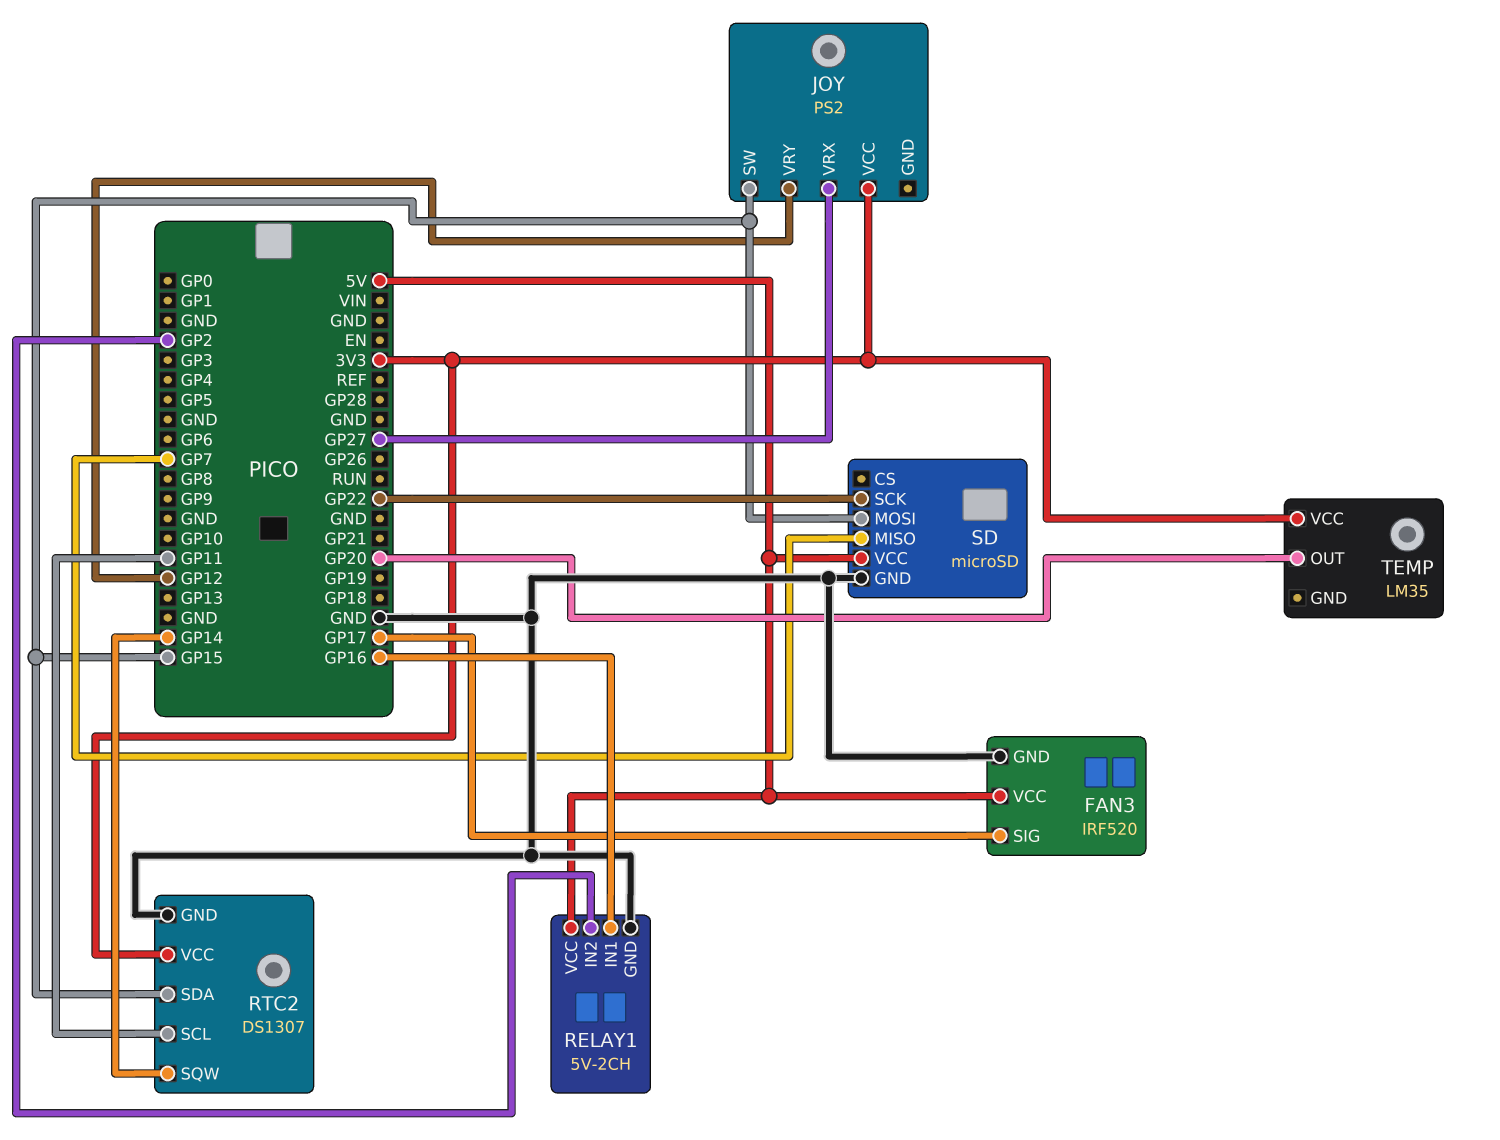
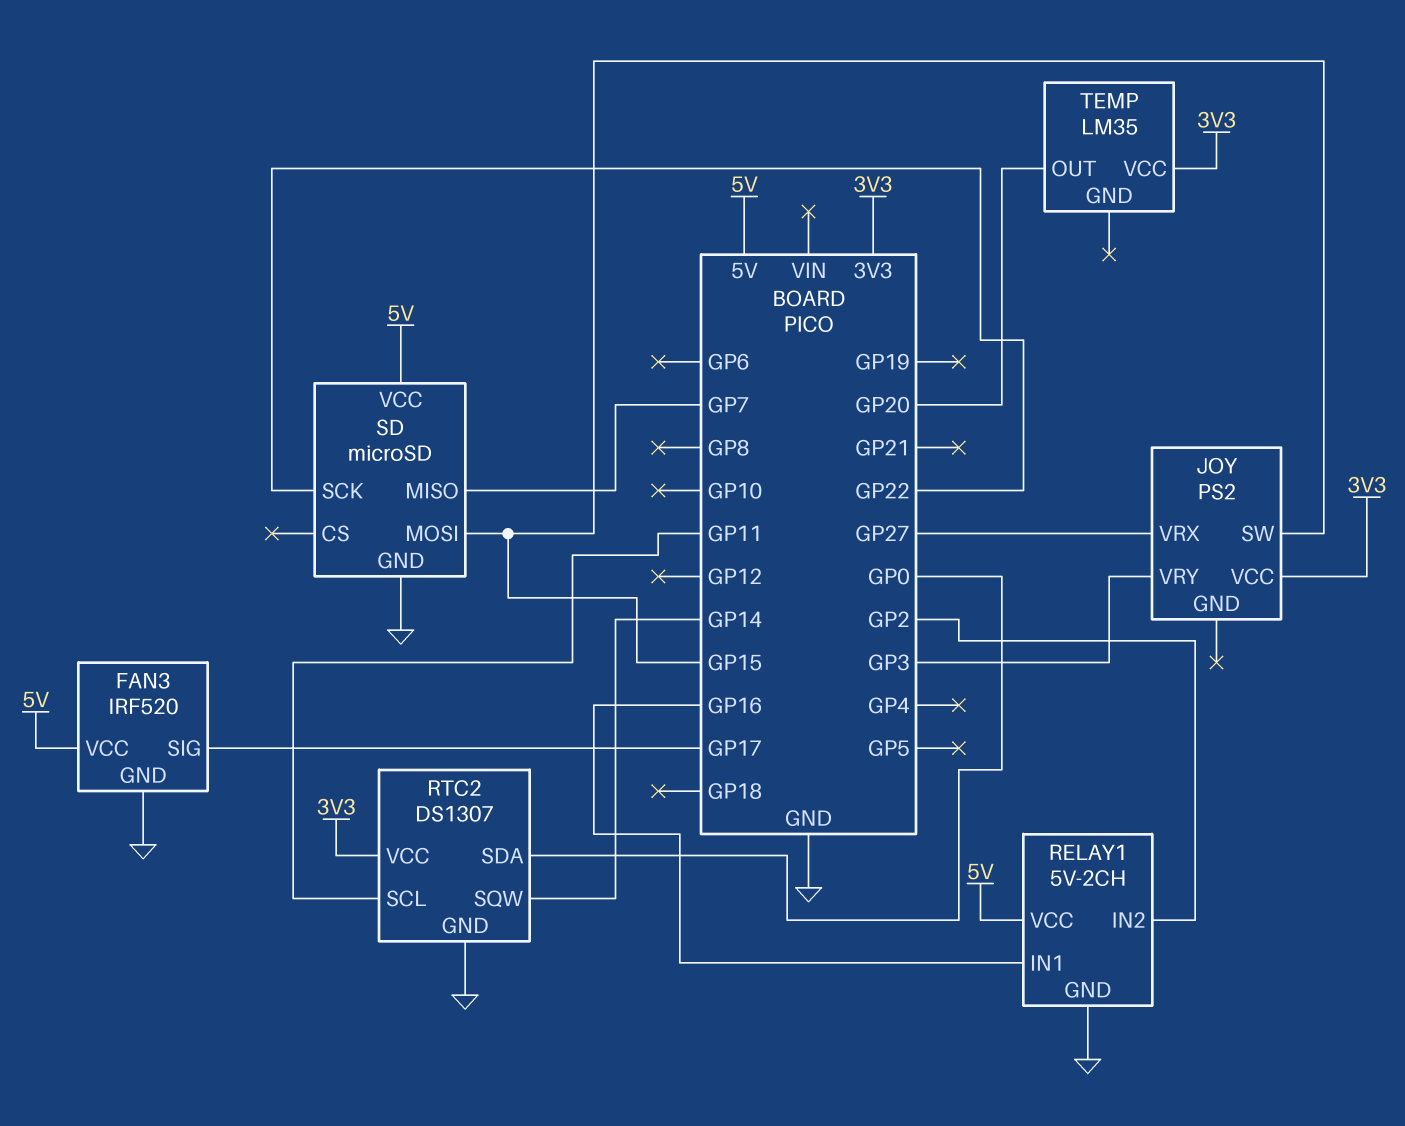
JOY pin VRY: GP12 -> GP3
RTC2 pin SDA: GP15 -> GP0

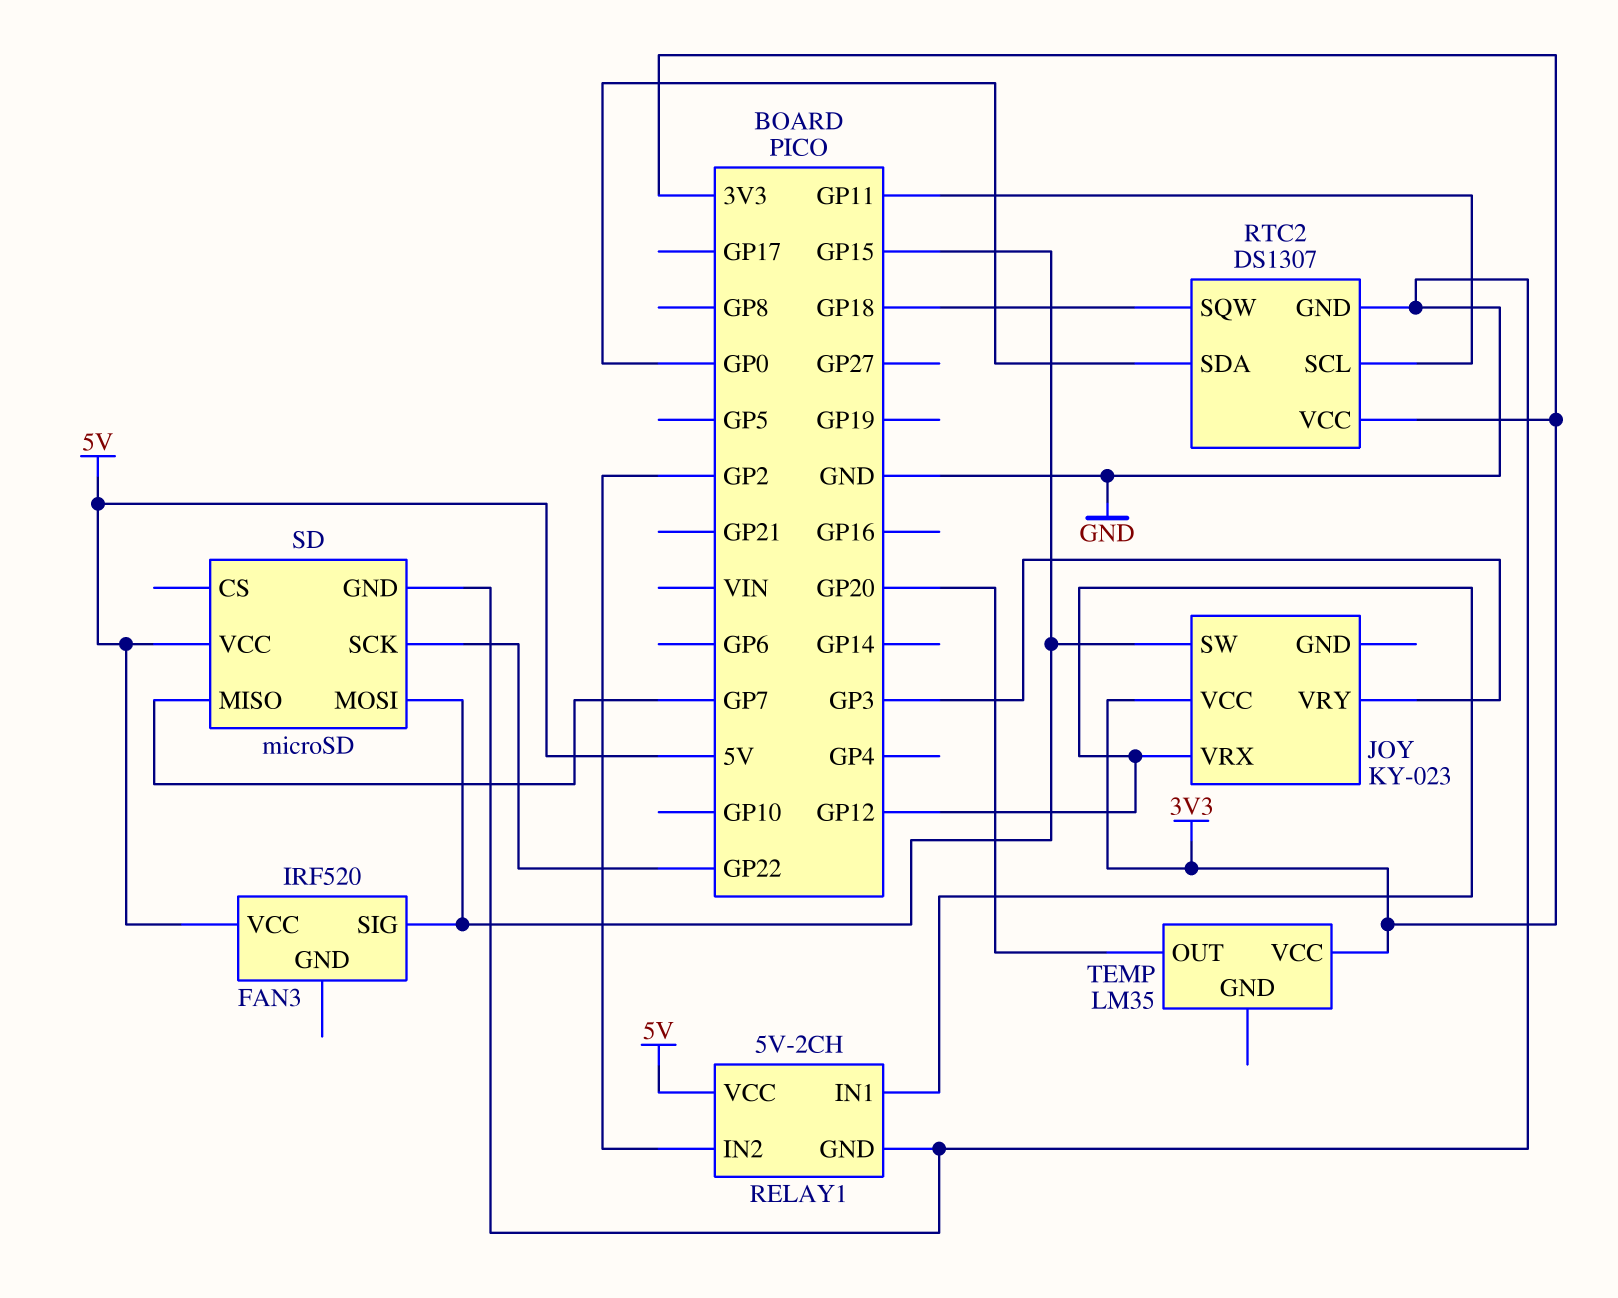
FAN3 pin GND: GND -> none
FAN3 pin SIG: GP17 -> GP15
JOY: PS2 -> KY-023
JOY pin VRX: GP27 -> GP12
RELAY1 pin IN1: GP16 -> GP12
RTC2 pin SQW: GP14 -> GP18

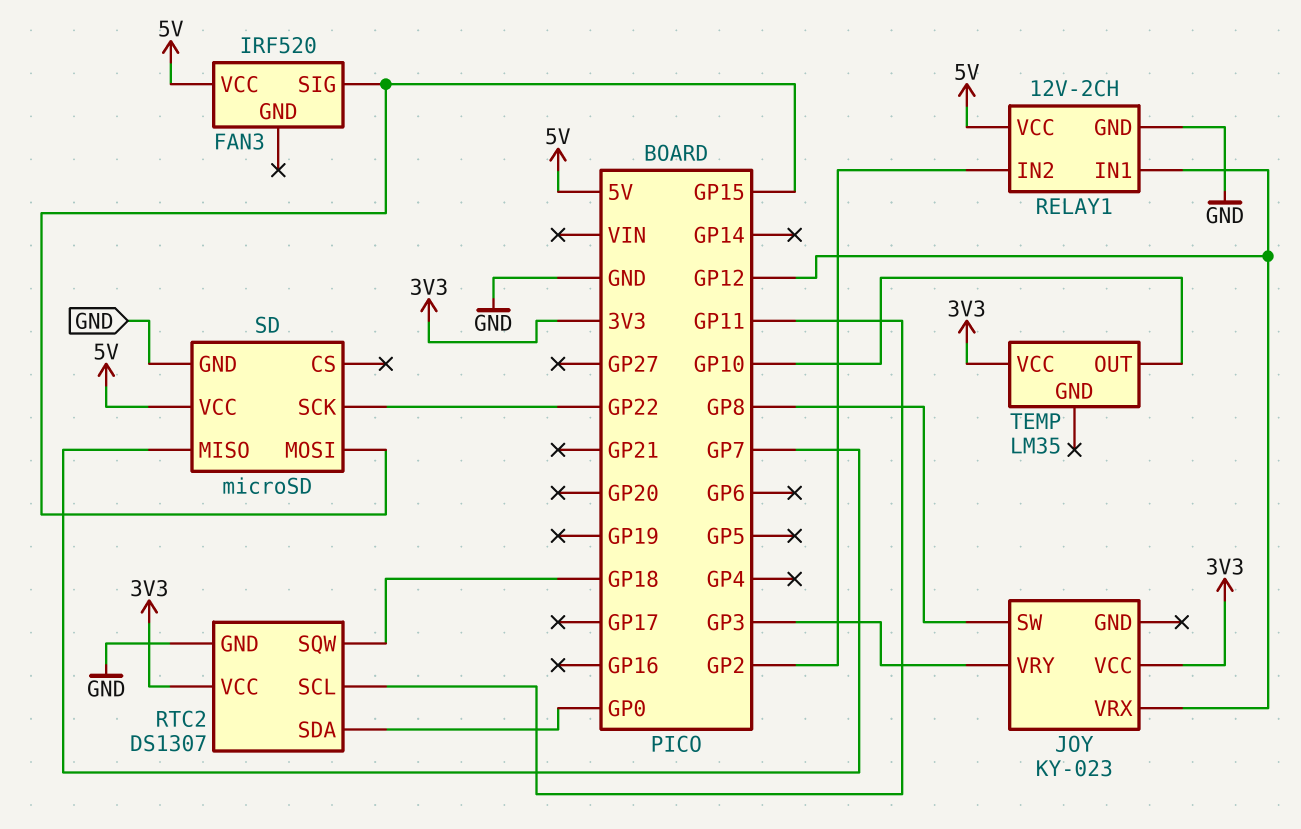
JOY pin SW: GP15 -> GP8
RELAY1: 5V-2CH -> 12V-2CH
TEMP pin OUT: GP20 -> GP10

